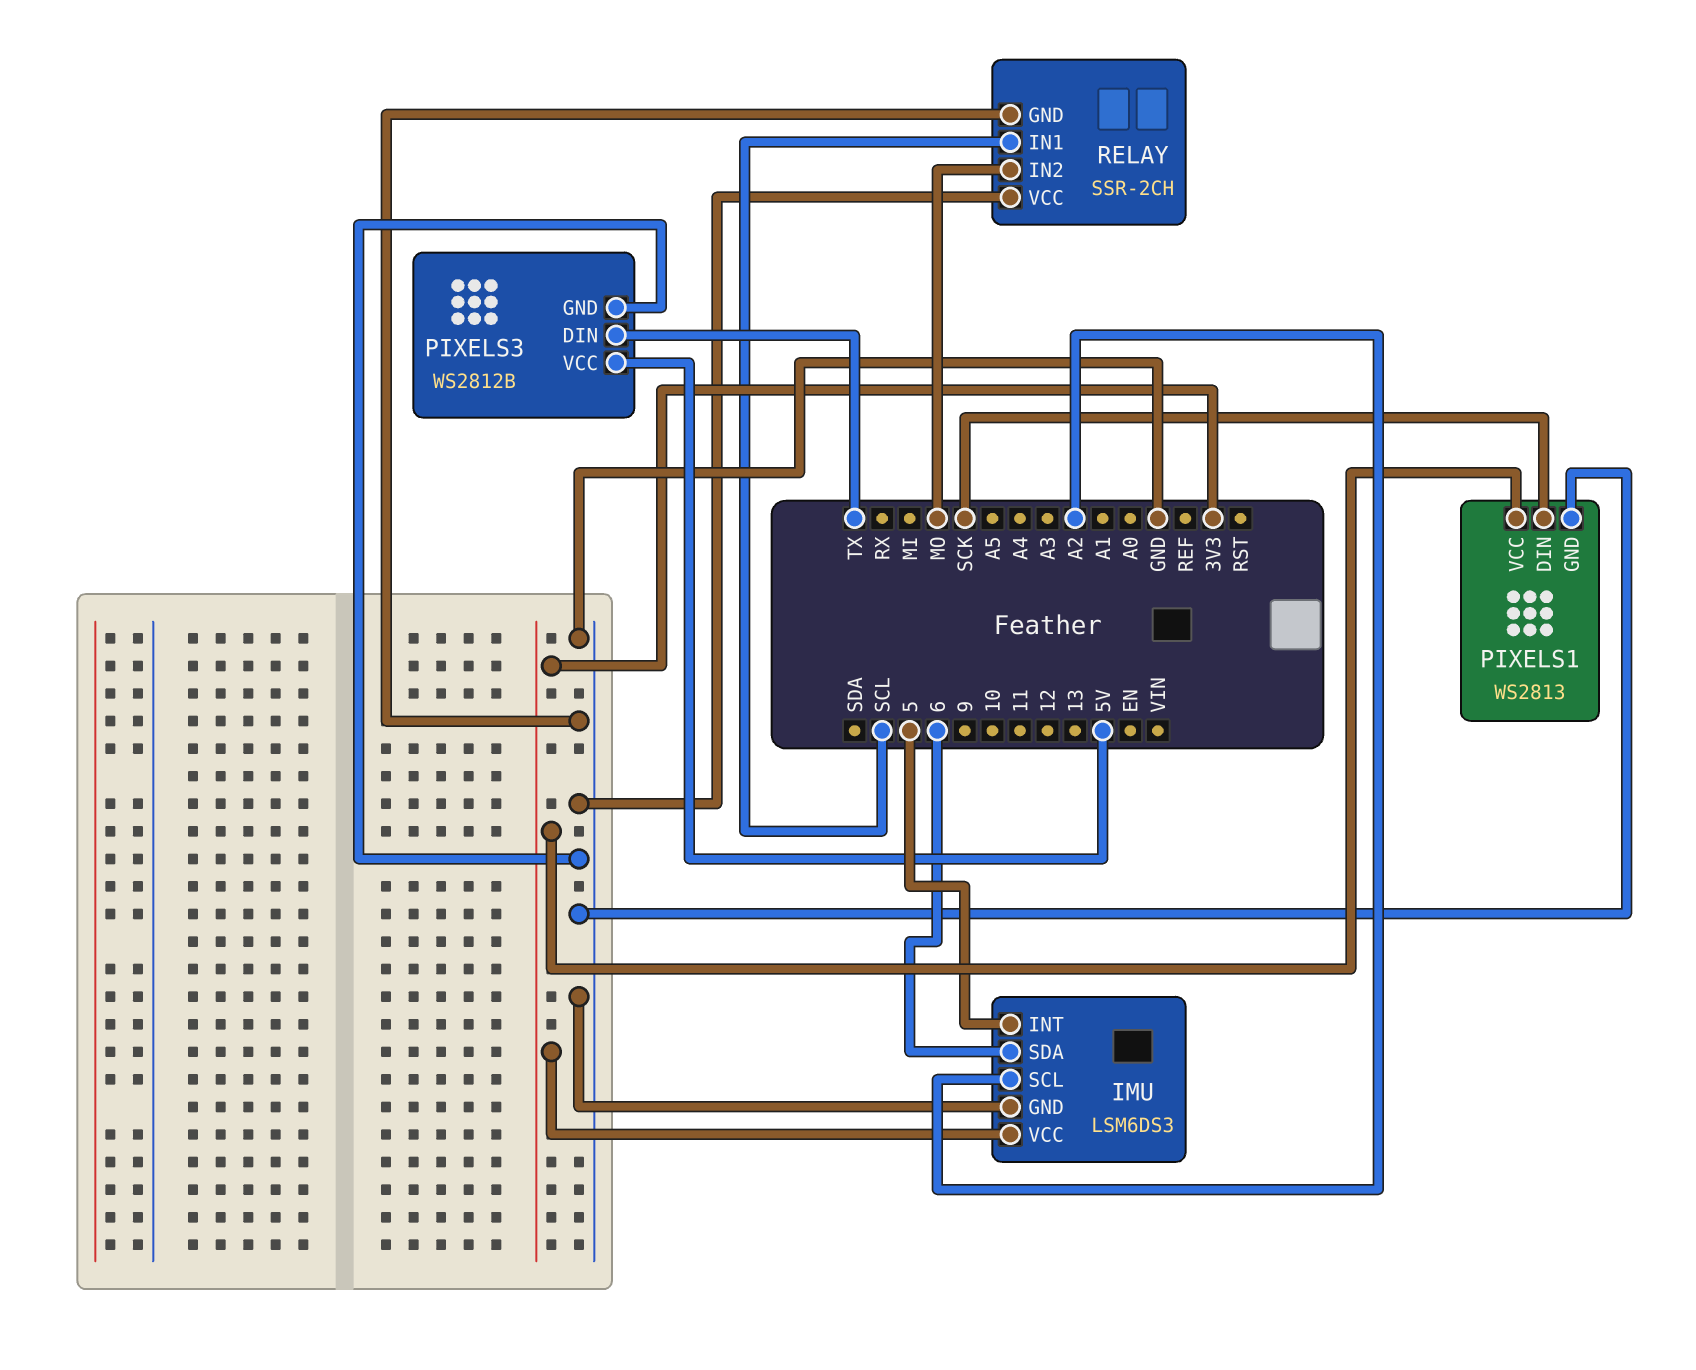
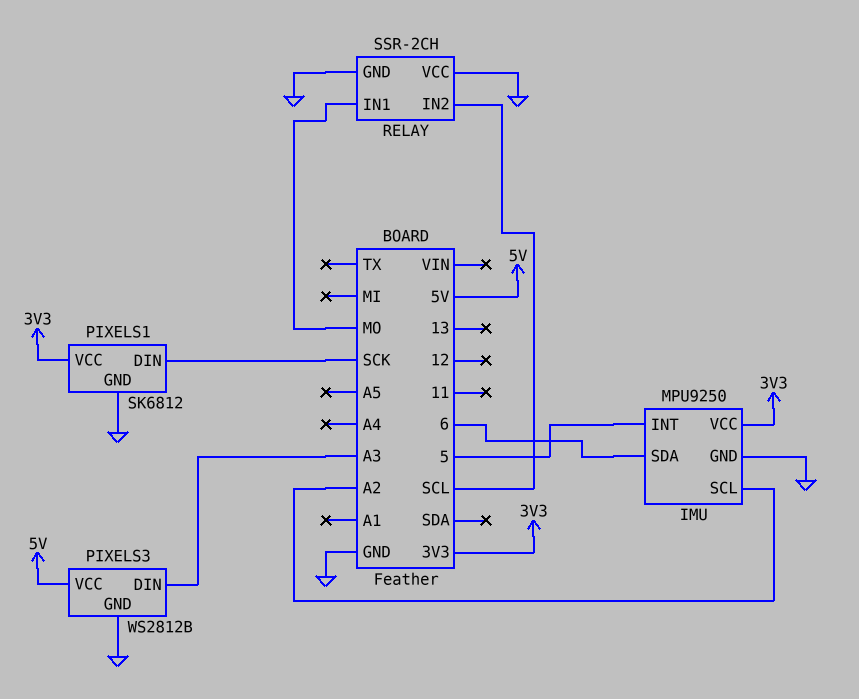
IMU: LSM6DS3 -> MPU9250
PIXELS1: WS2813 -> SK6812
PIXELS3 pin DIN: TX -> A3
RELAY pin IN1: SCL -> MO
RELAY pin IN2: MO -> SCL

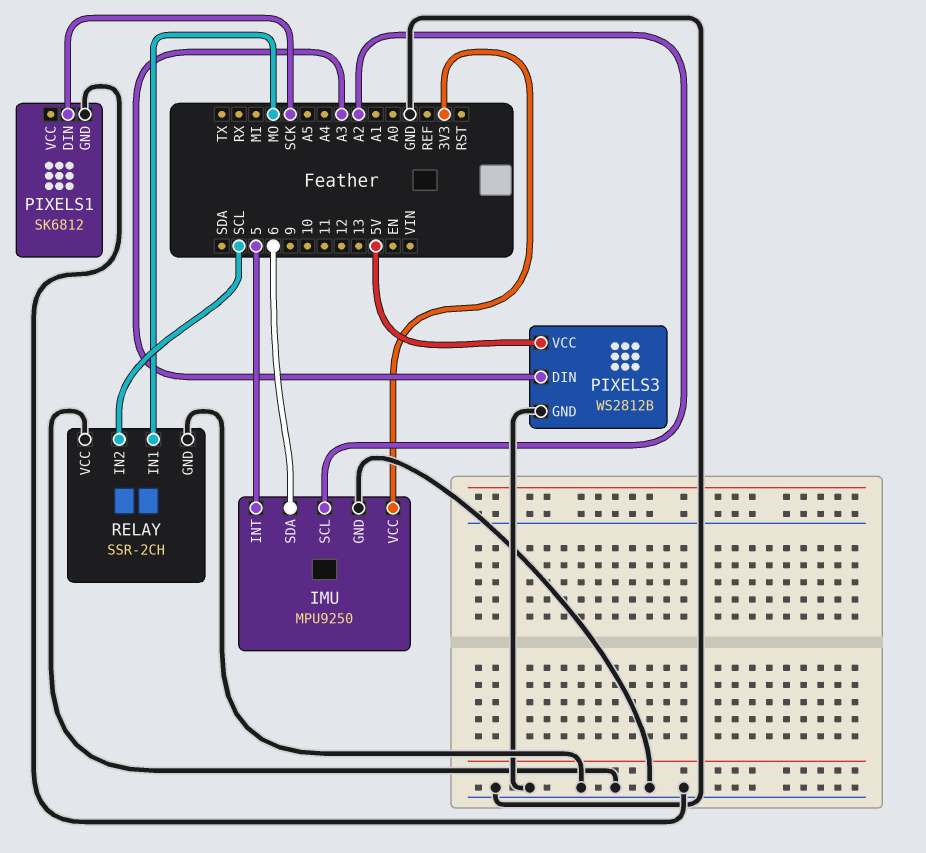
PIXELS1 pin VCC: 3V3 -> none

